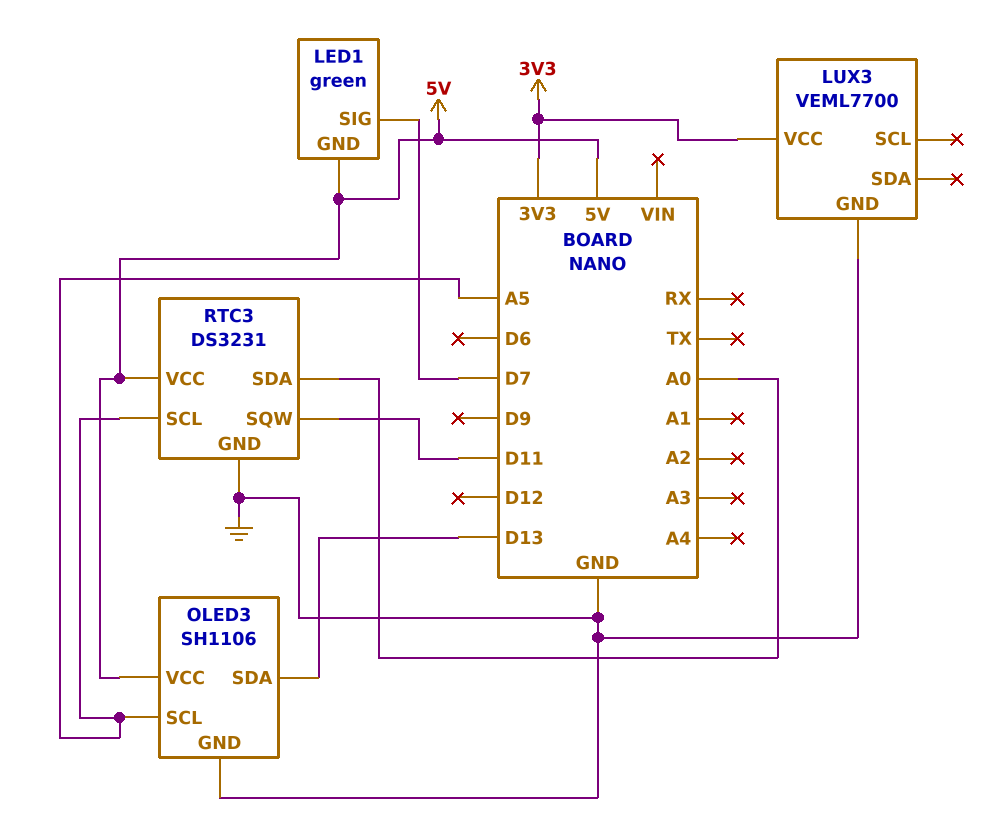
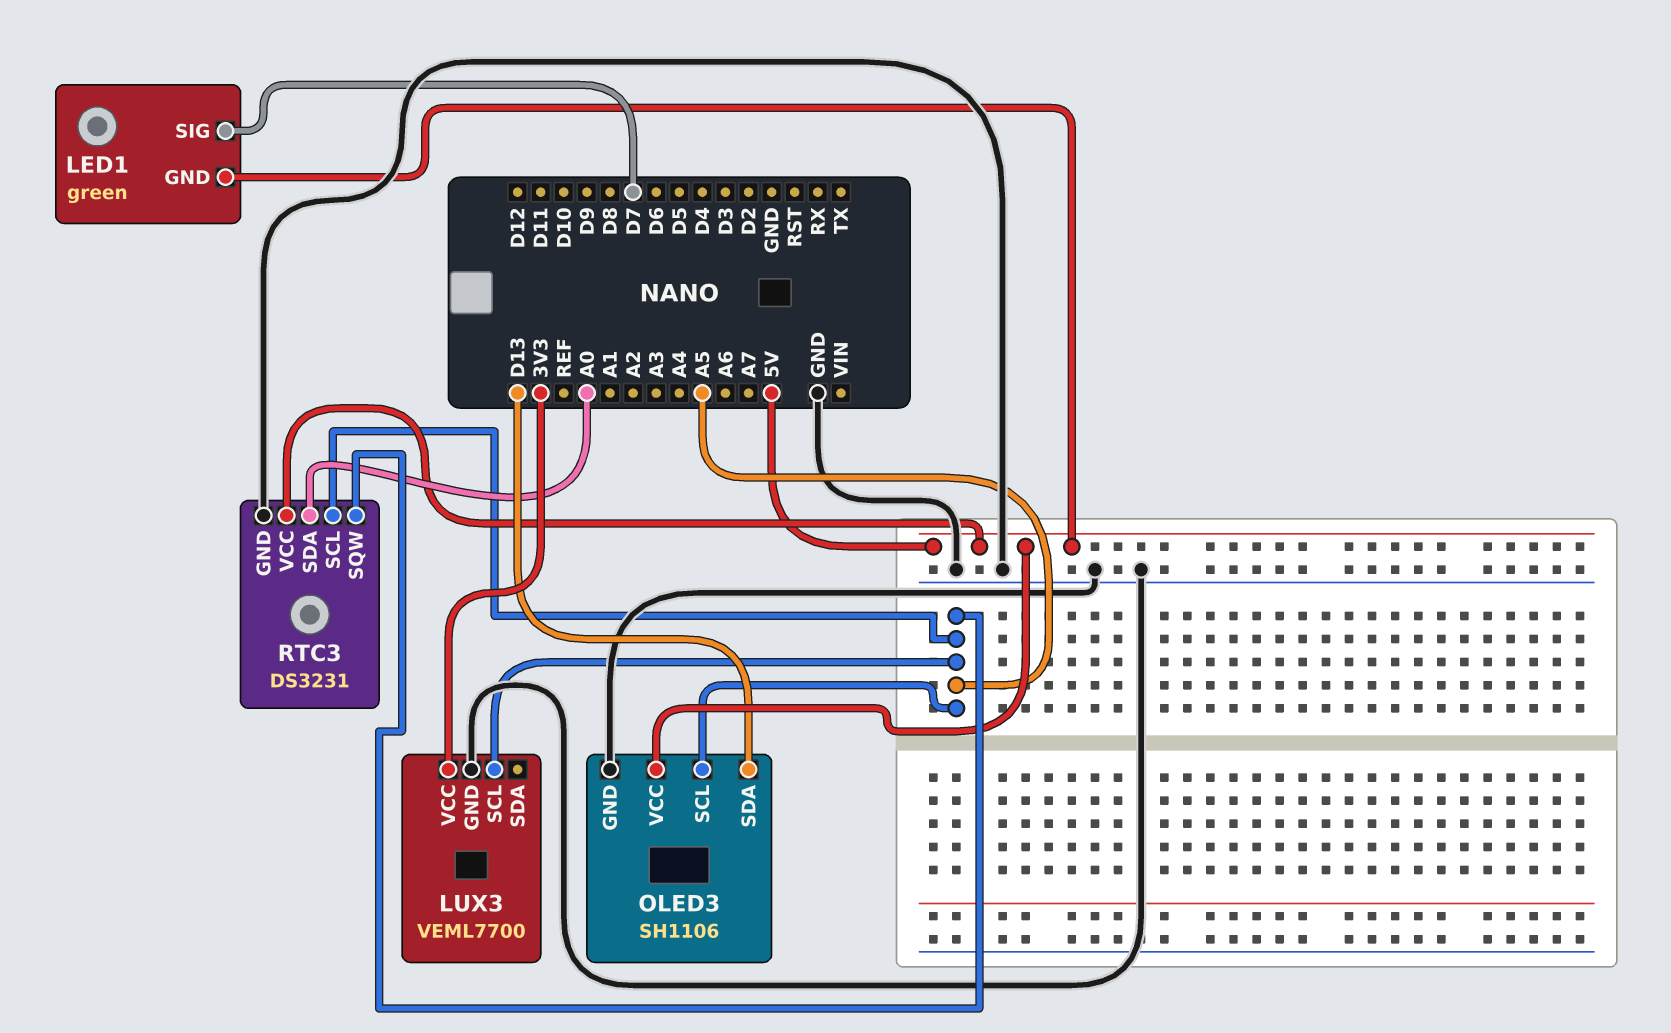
LUX3 pin SCL: none -> A5
RTC3 pin SQW: D11 -> A5

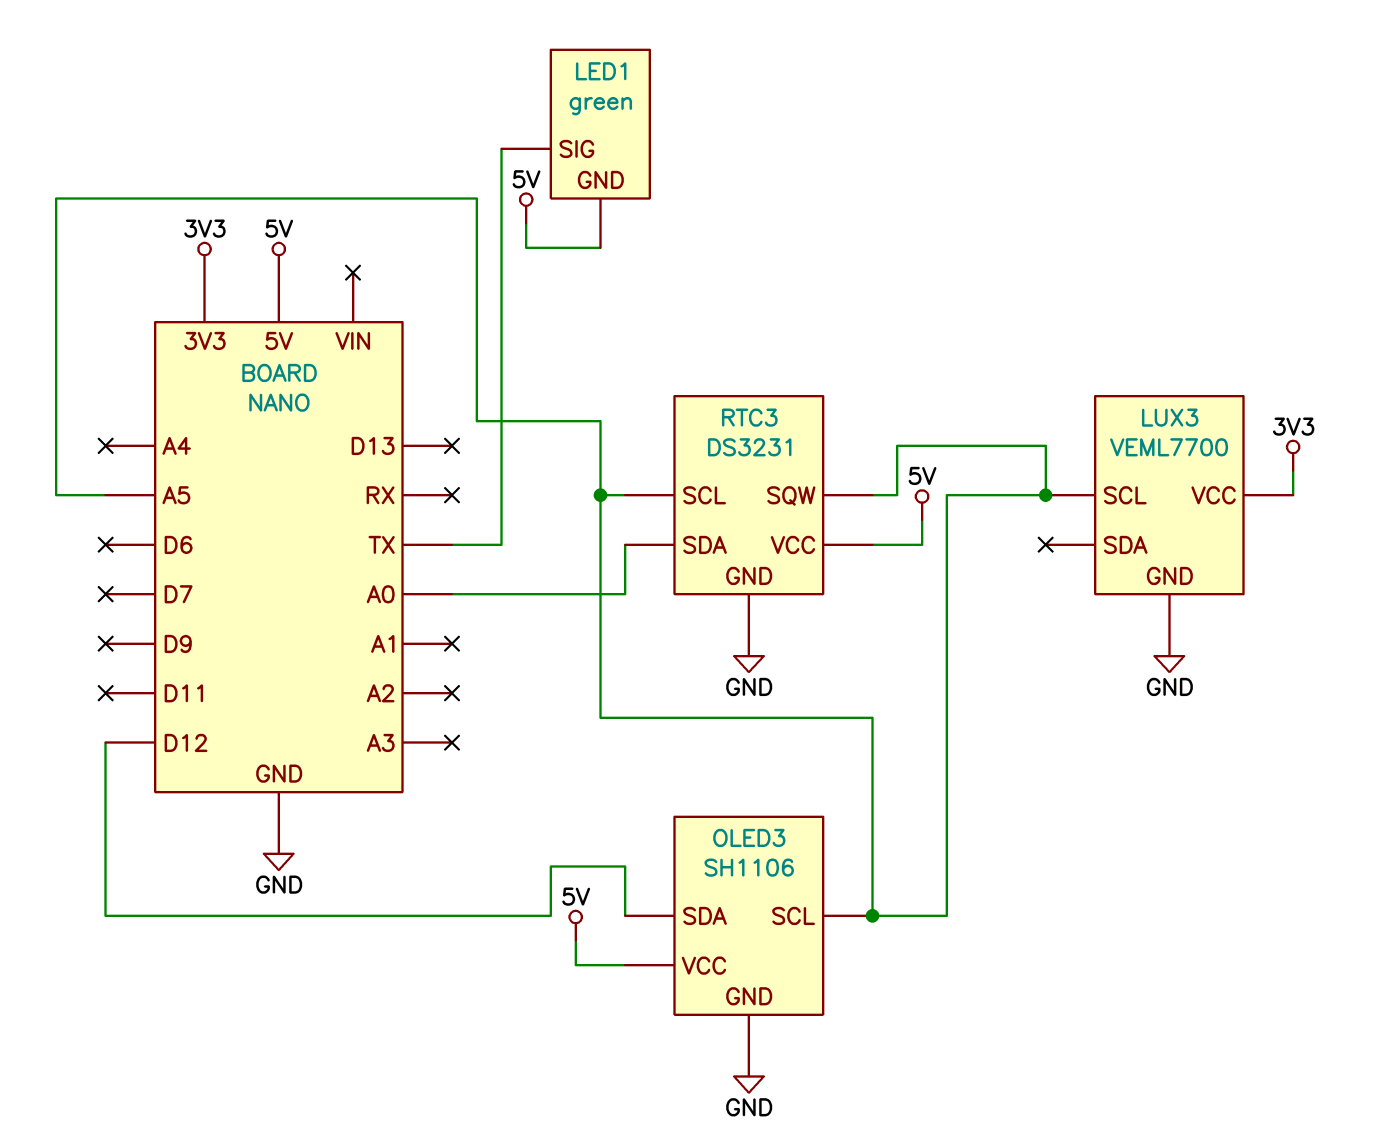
LED1 pin SIG: D7 -> TX
OLED3 pin SDA: D13 -> D12

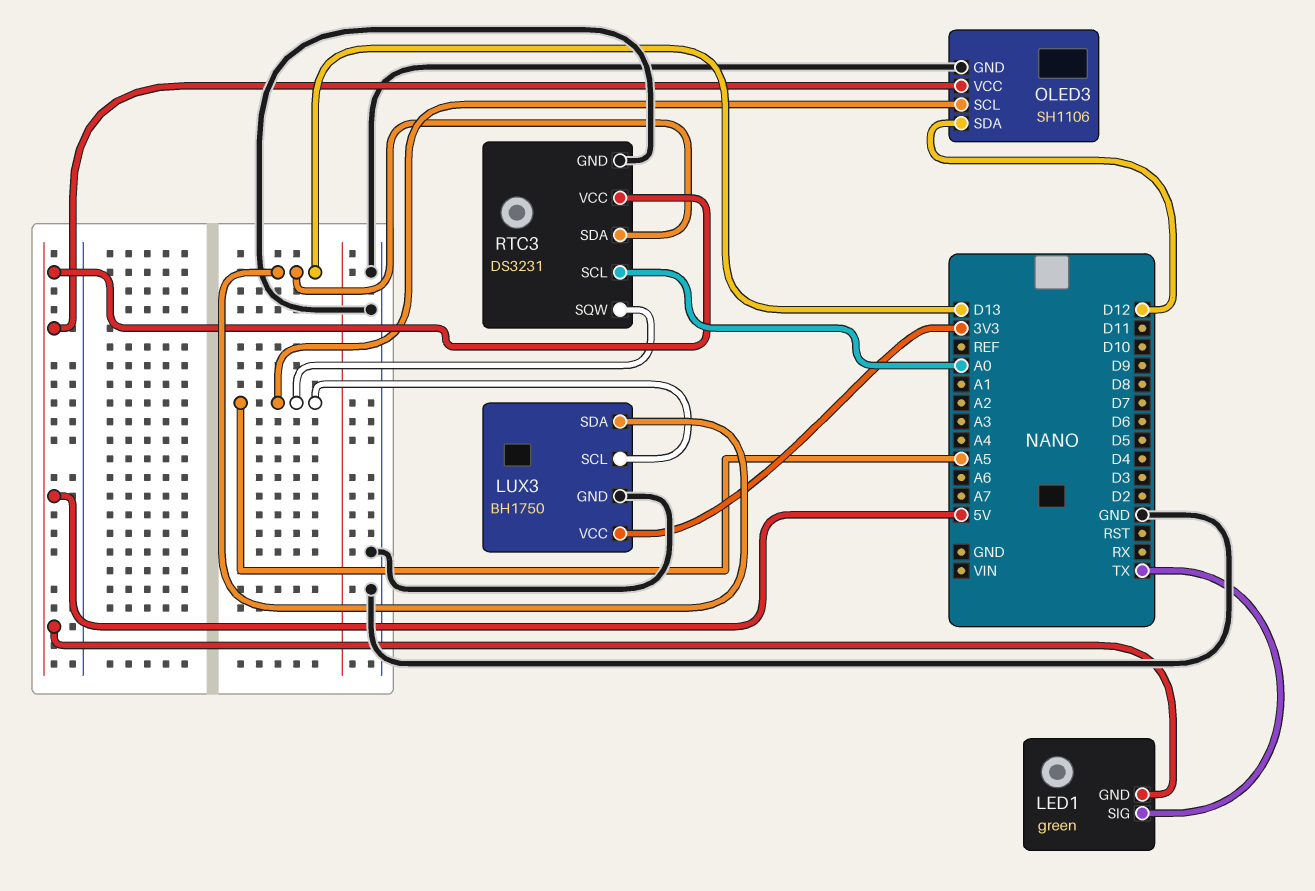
LUX3: VEML7700 -> BH1750
LUX3 pin SDA: none -> D13
RTC3 pin SCL: A5 -> A0
RTC3 pin SDA: A0 -> D13

